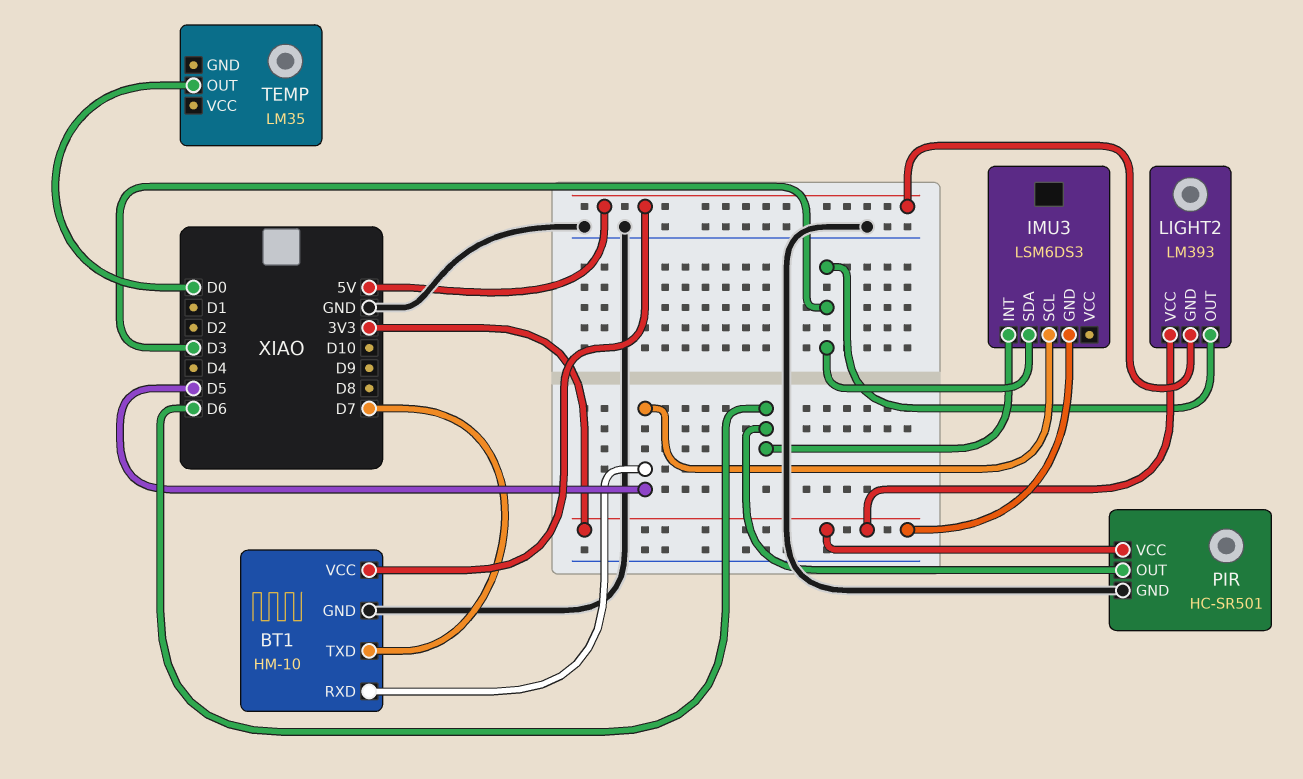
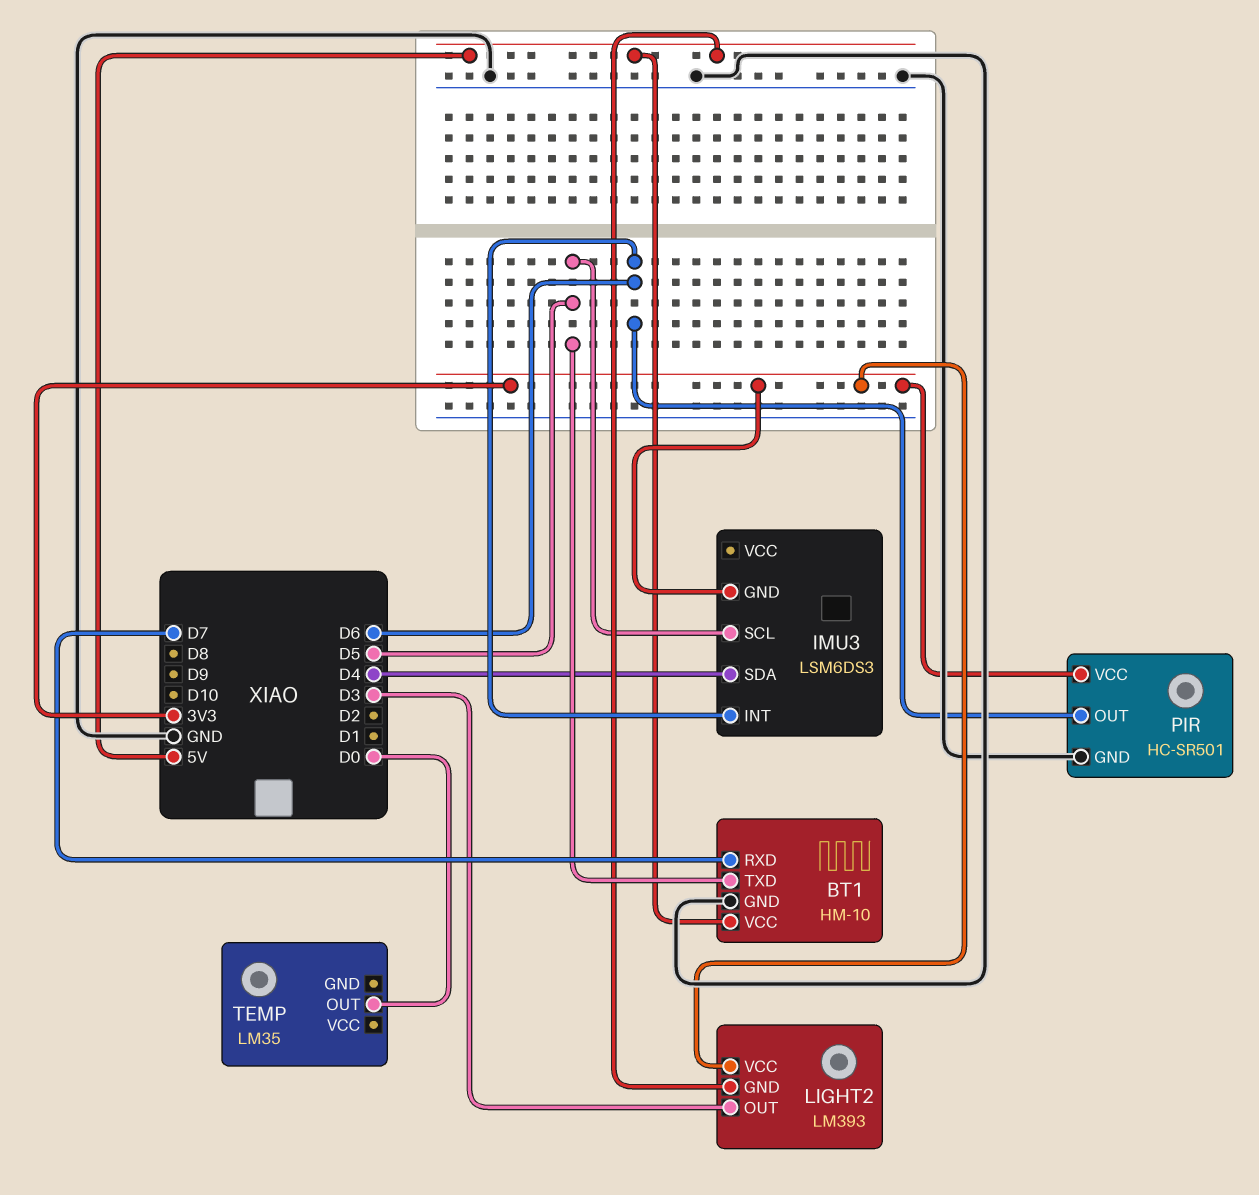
BT1 pin RXD: D5 -> D7
BT1 pin TXD: D7 -> D5
IMU3 pin SDA: D3 -> D4

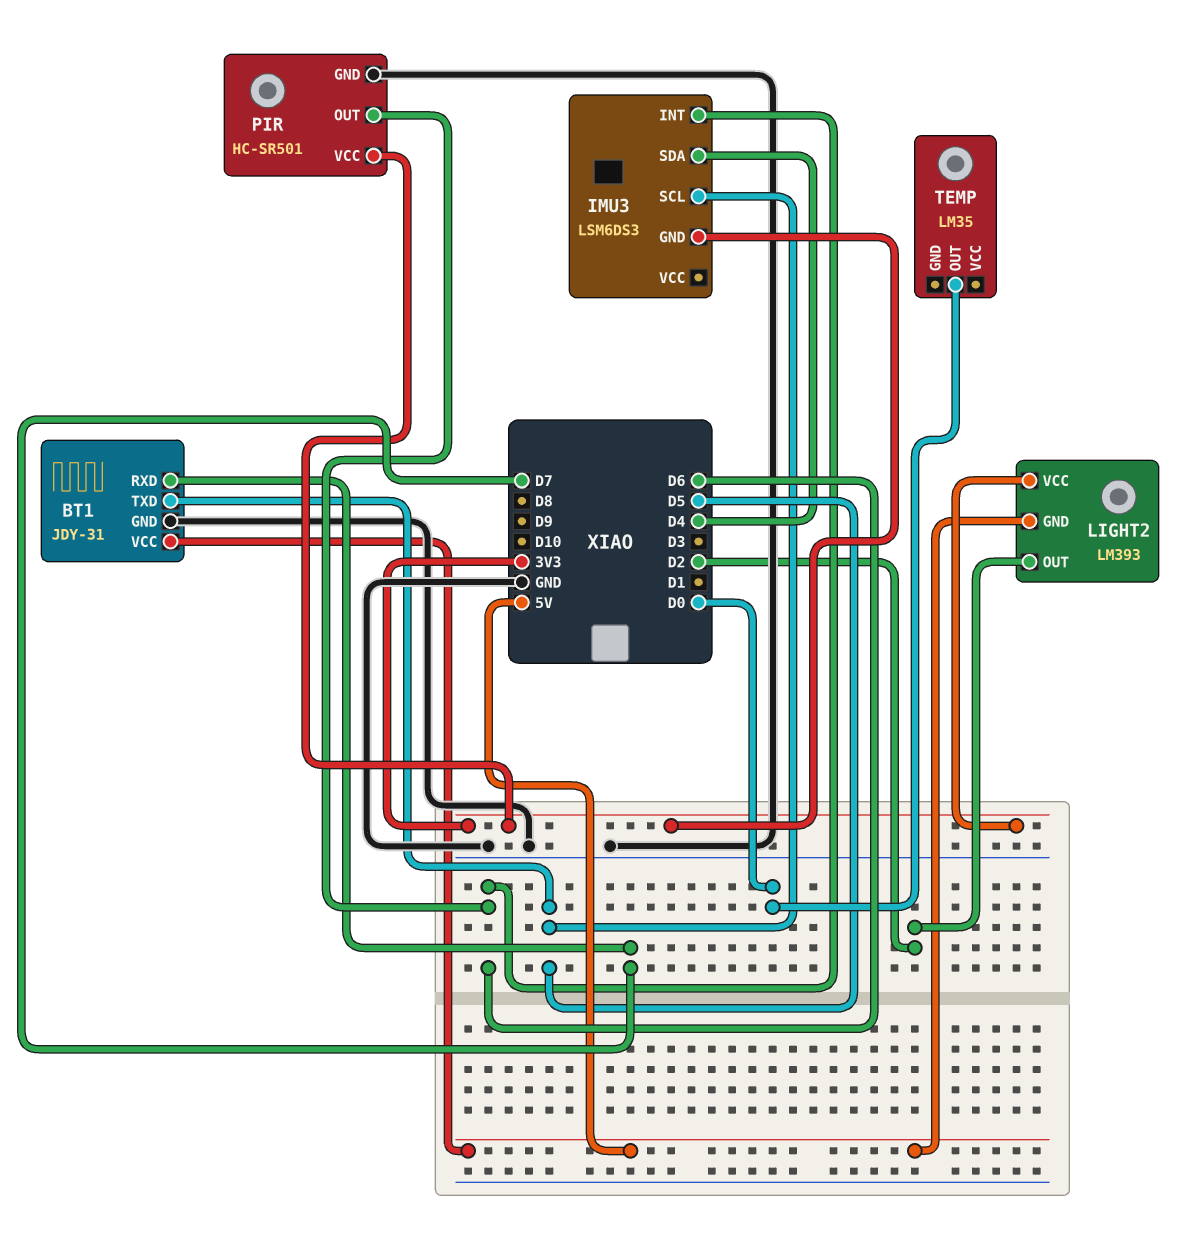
BT1: HM-10 -> JDY-31
LIGHT2 pin OUT: D3 -> D2

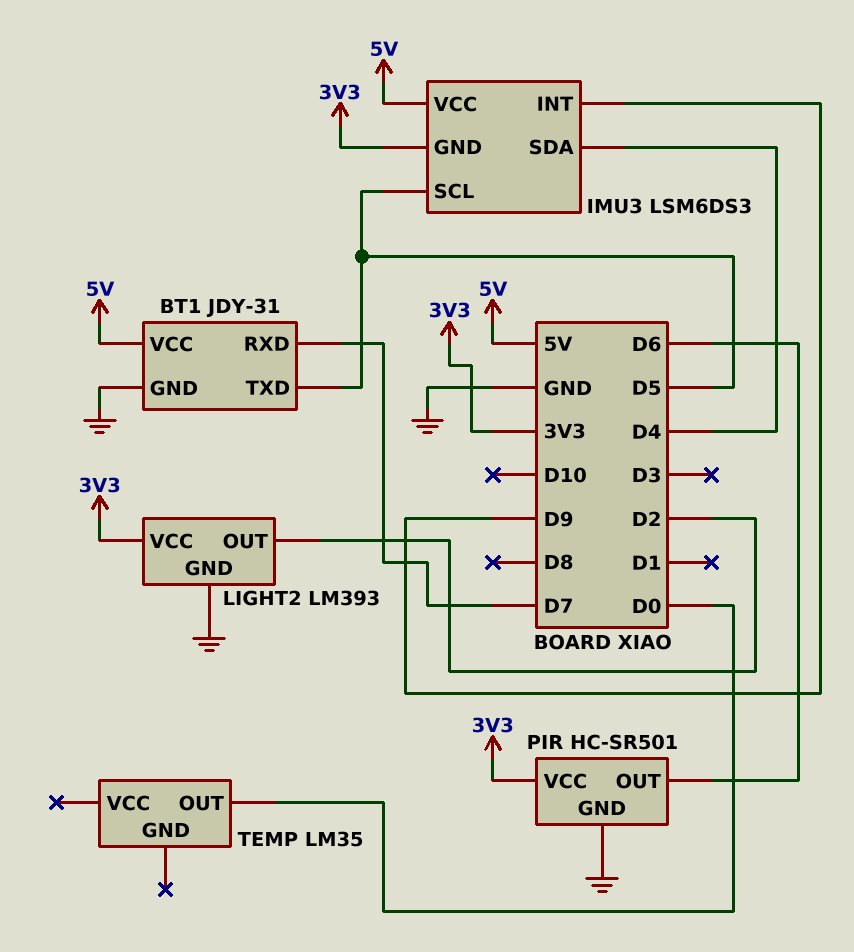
IMU3 pin INT: D6 -> D9
IMU3 pin VCC: none -> 5V
LIGHT2 pin GND: 5V -> GND

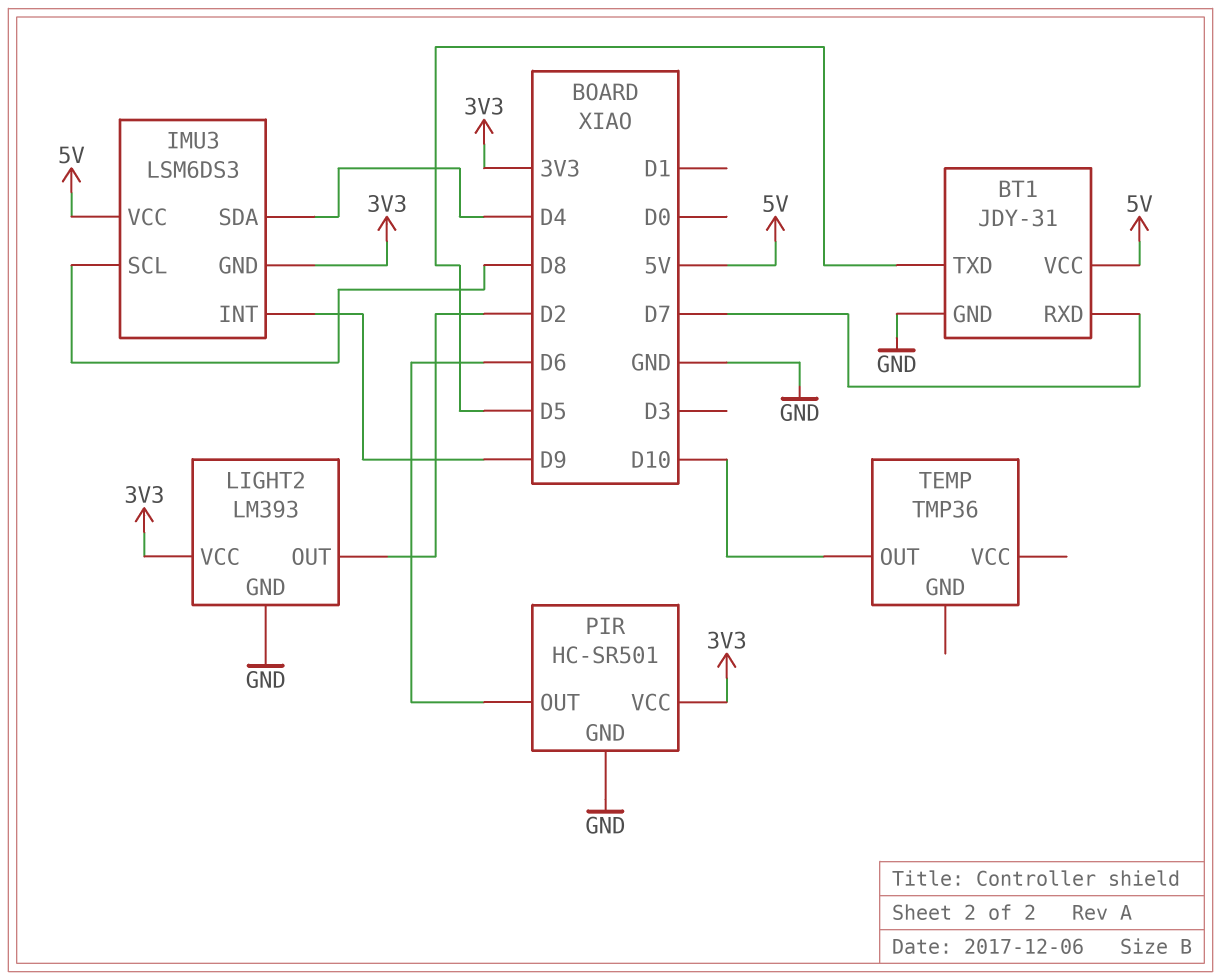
IMU3 pin SCL: D5 -> D8
TEMP: LM35 -> TMP36
TEMP pin OUT: D0 -> D10

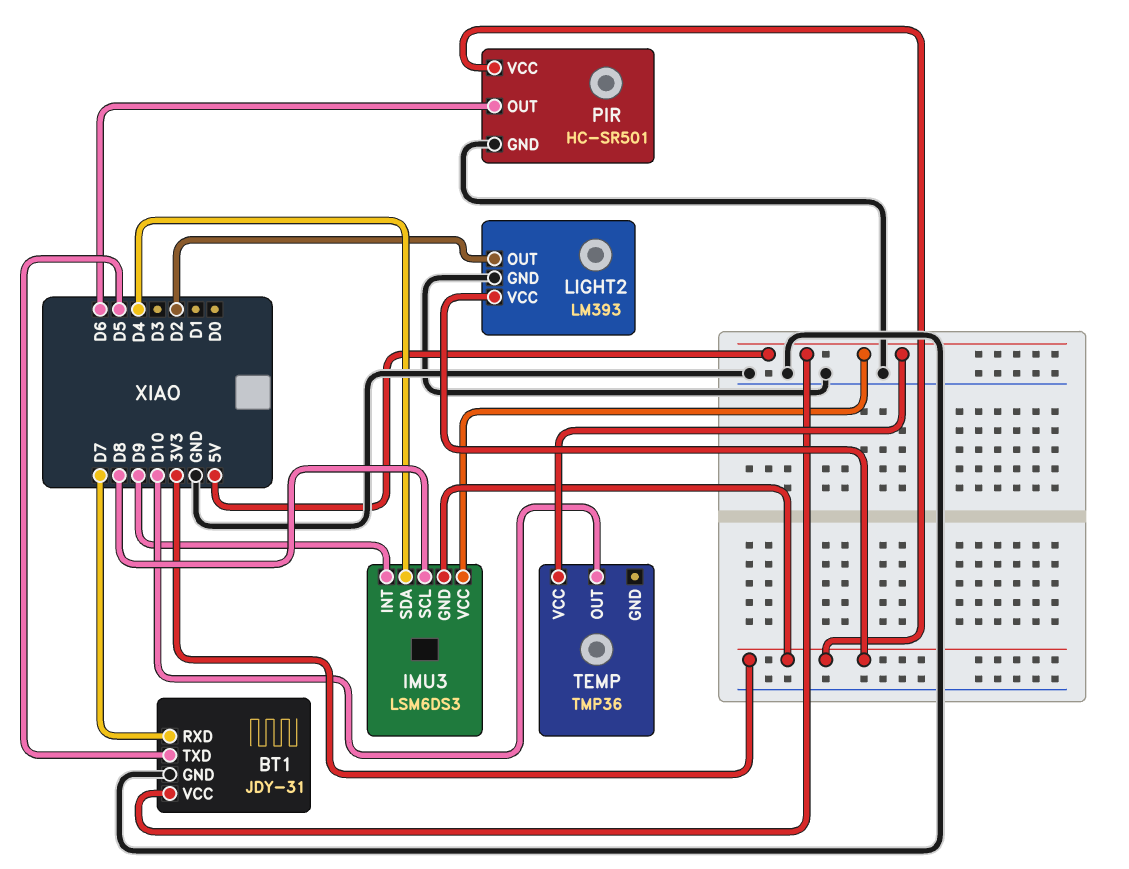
TEMP pin VCC: none -> 5V

